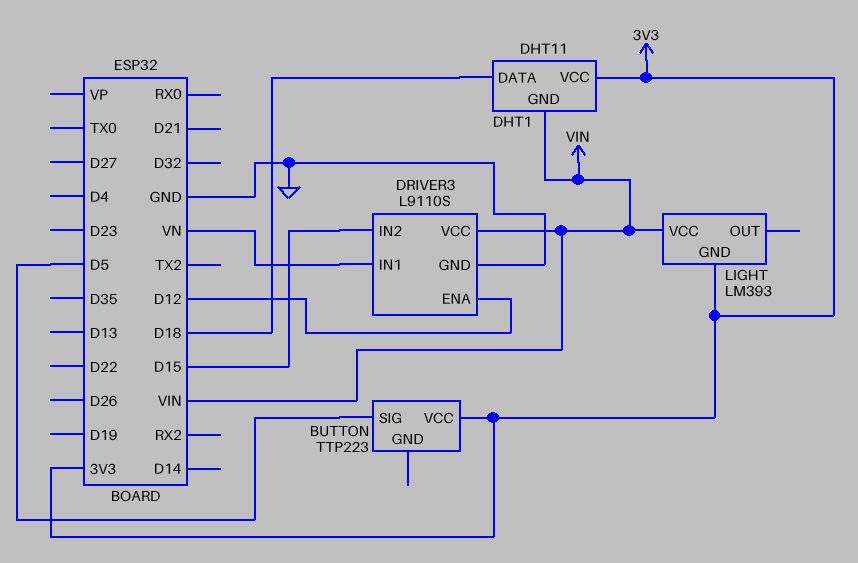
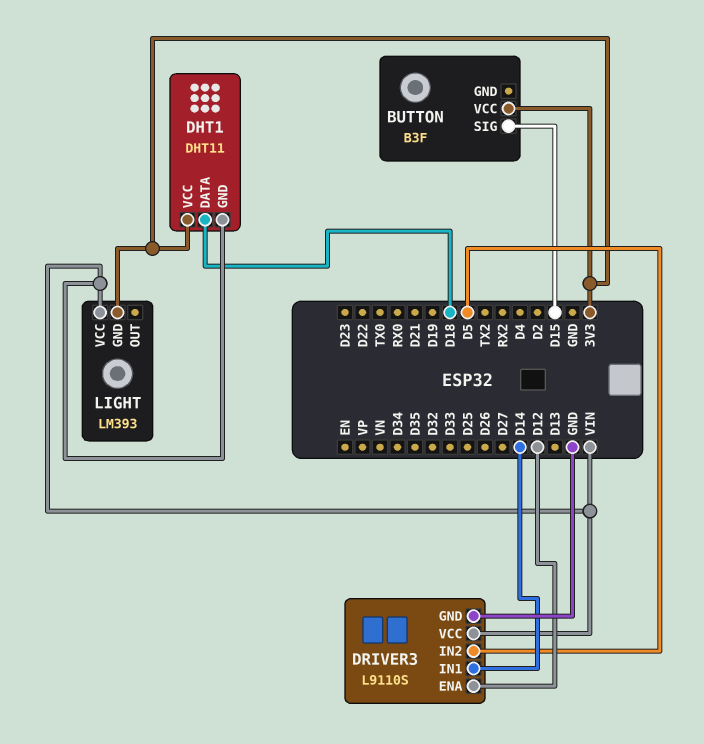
BUTTON: TTP223 -> B3F
BUTTON pin SIG: D5 -> D15
DRIVER3 pin IN1: VN -> D14
DRIVER3 pin IN2: D15 -> D5

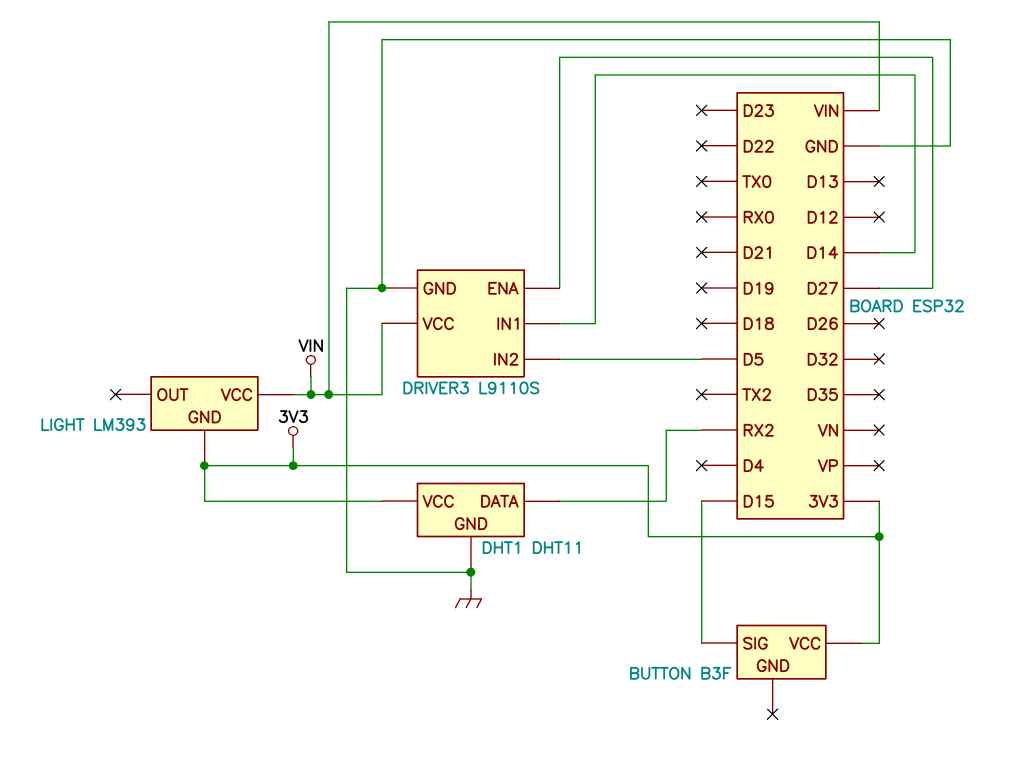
DHT1 pin DATA: D18 -> RX2
DHT1 pin GND: VIN -> GND
DRIVER3 pin ENA: D12 -> D27

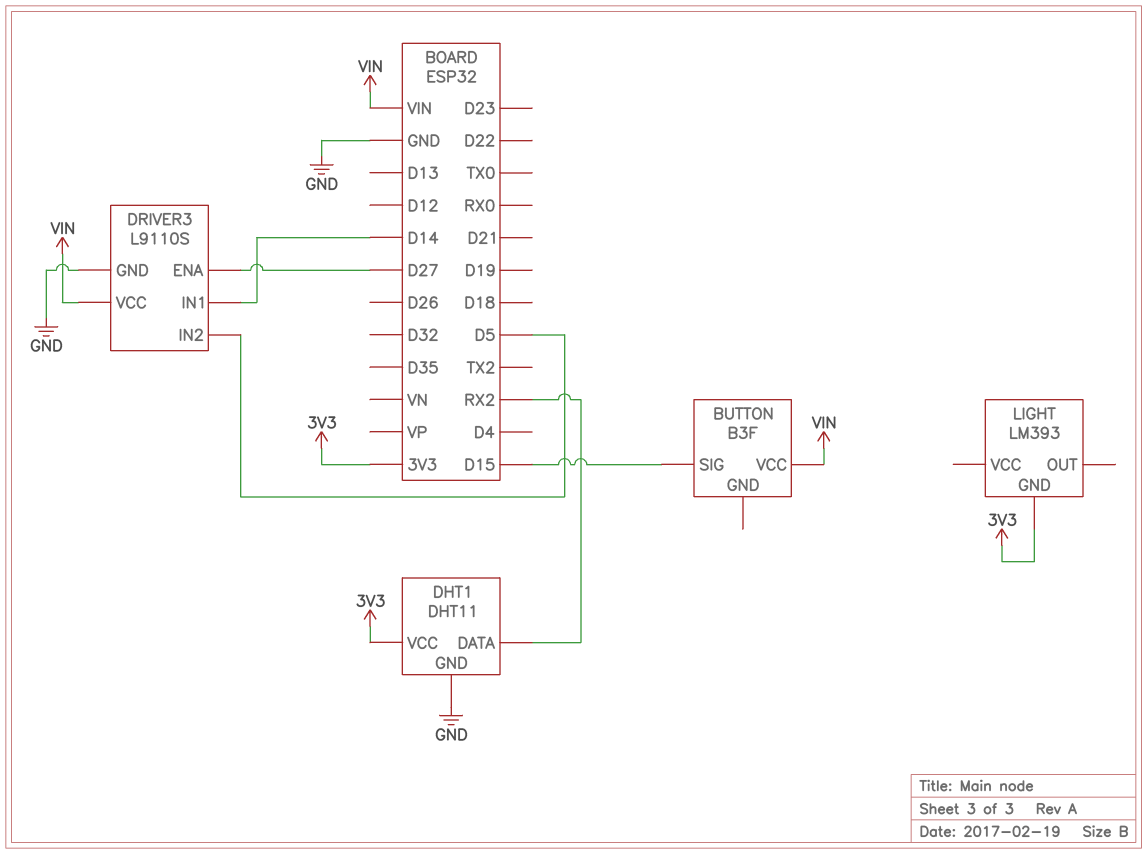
BUTTON pin VCC: 3V3 -> VIN
LIGHT pin VCC: VIN -> none

